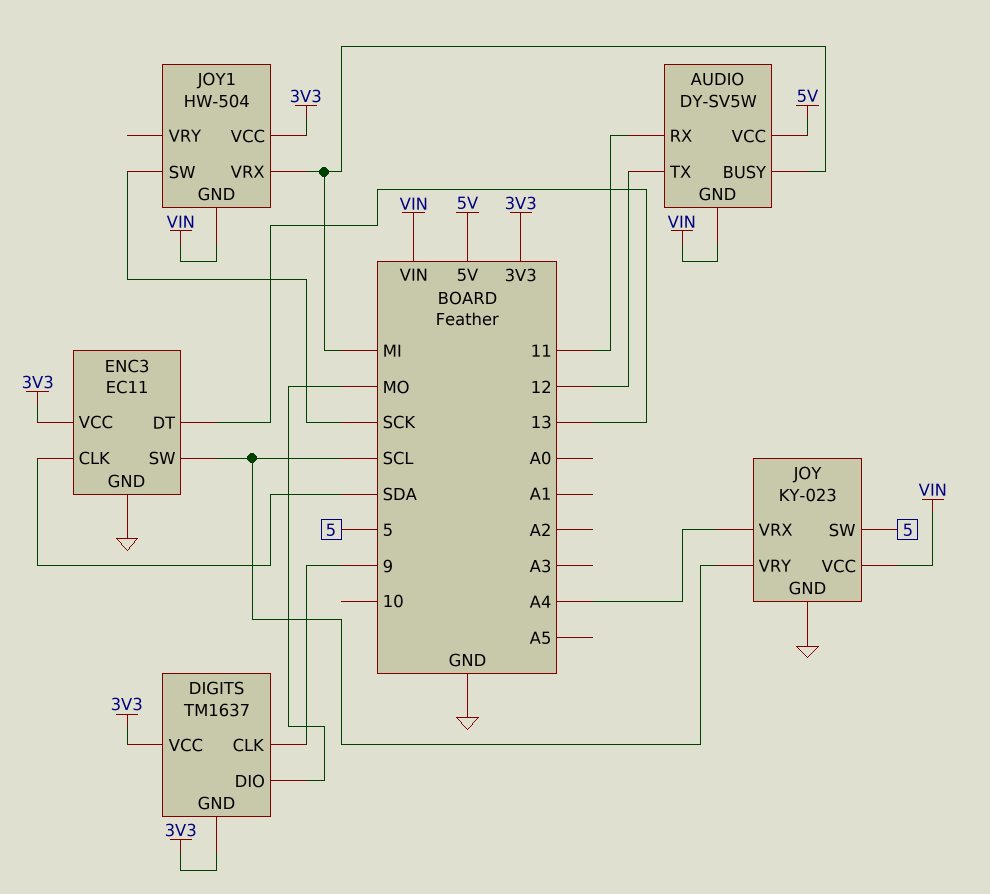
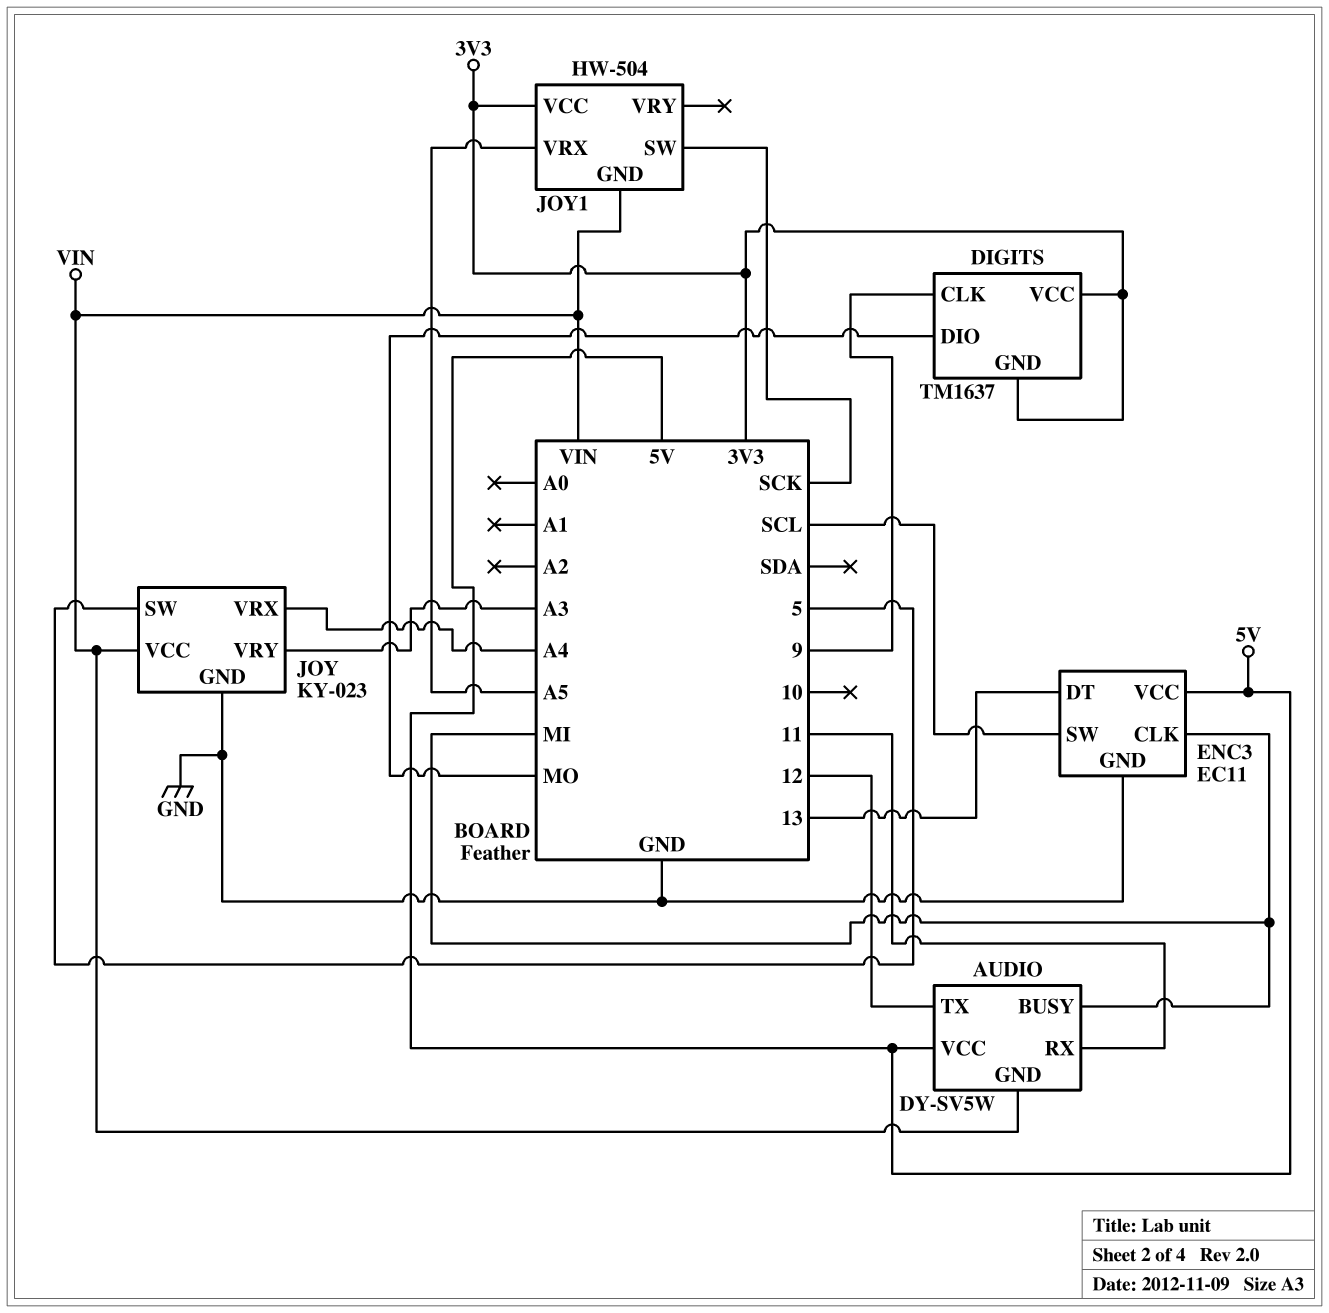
ENC3 pin CLK: SDA -> MI
ENC3 pin VCC: 3V3 -> 5V
JOY pin VRY: SCL -> A3
JOY1 pin VRX: MI -> A5

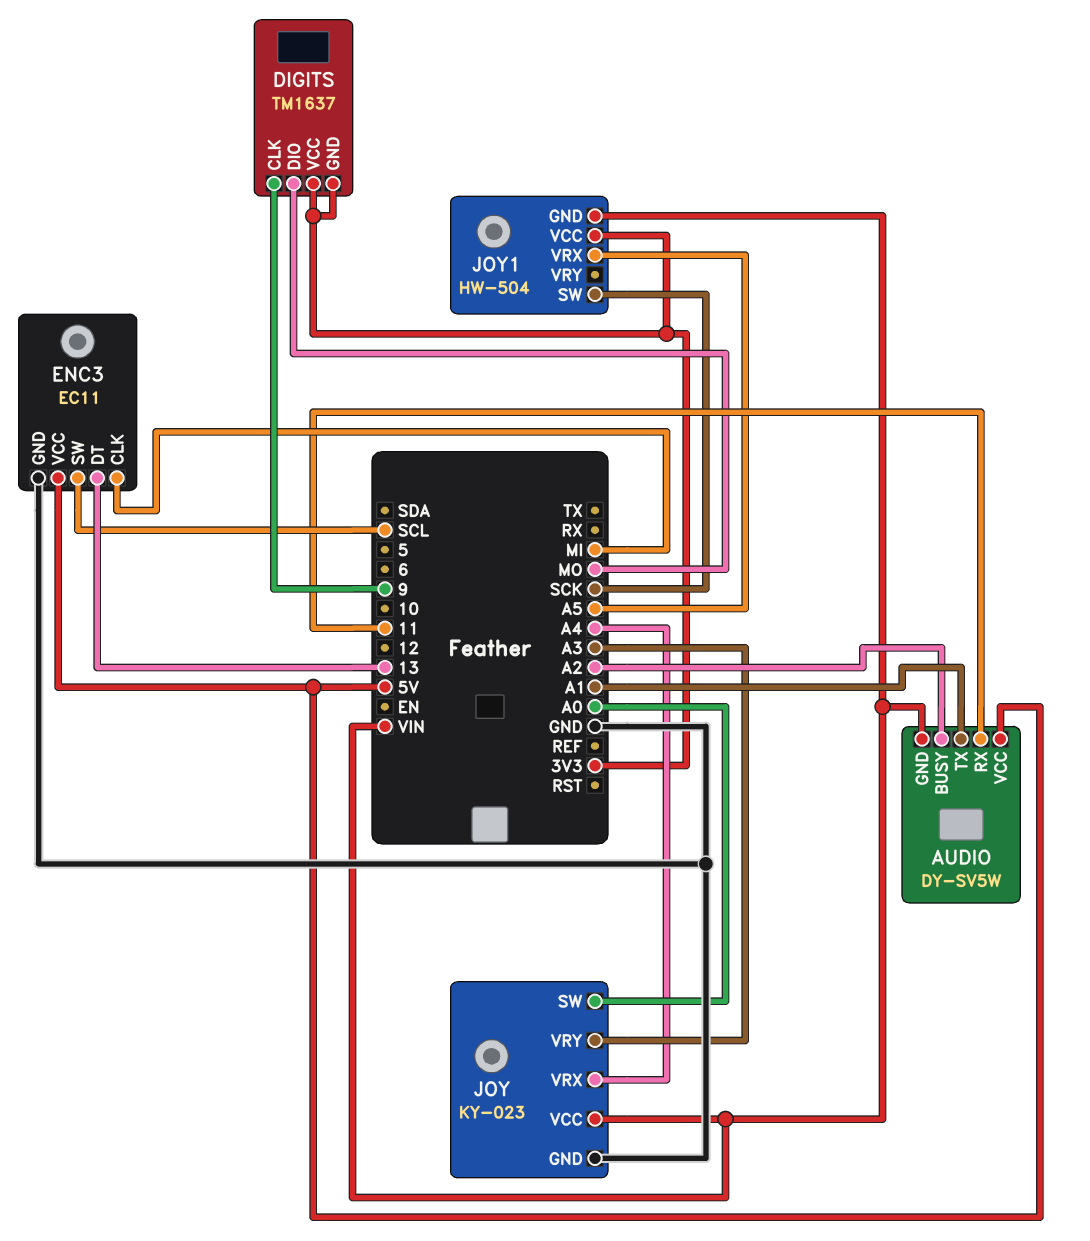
AUDIO pin BUSY: MI -> A2
AUDIO pin TX: 12 -> A1
JOY pin SW: 5 -> A0

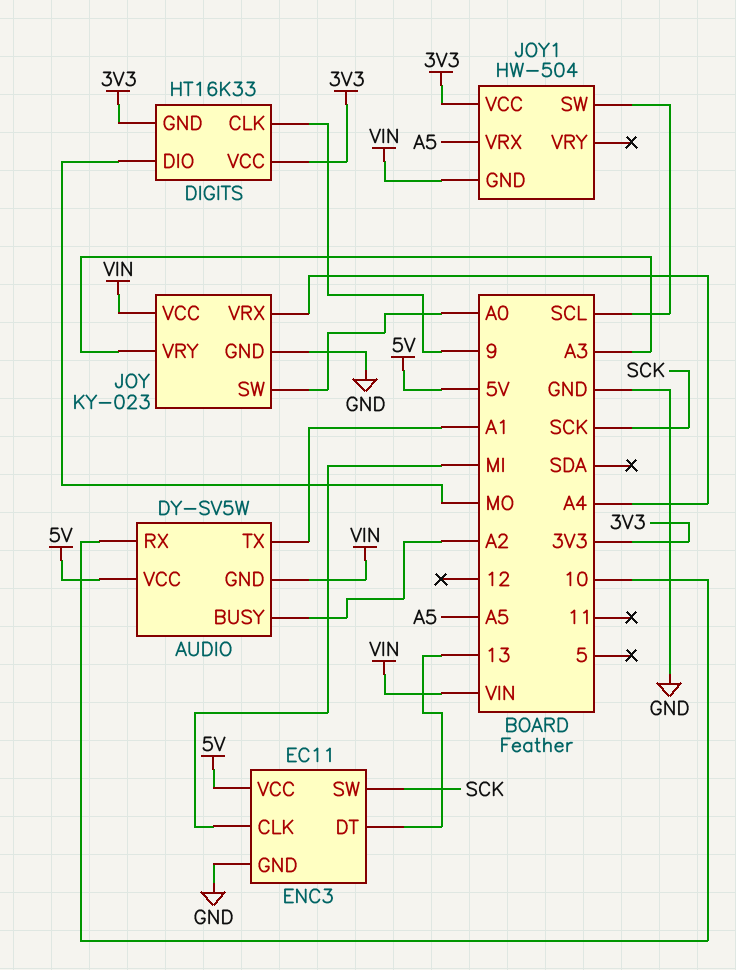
AUDIO pin RX: 11 -> 10
DIGITS: TM1637 -> HT16K33
ENC3 pin SW: SCL -> SCK
JOY1 pin SW: SCK -> SCL

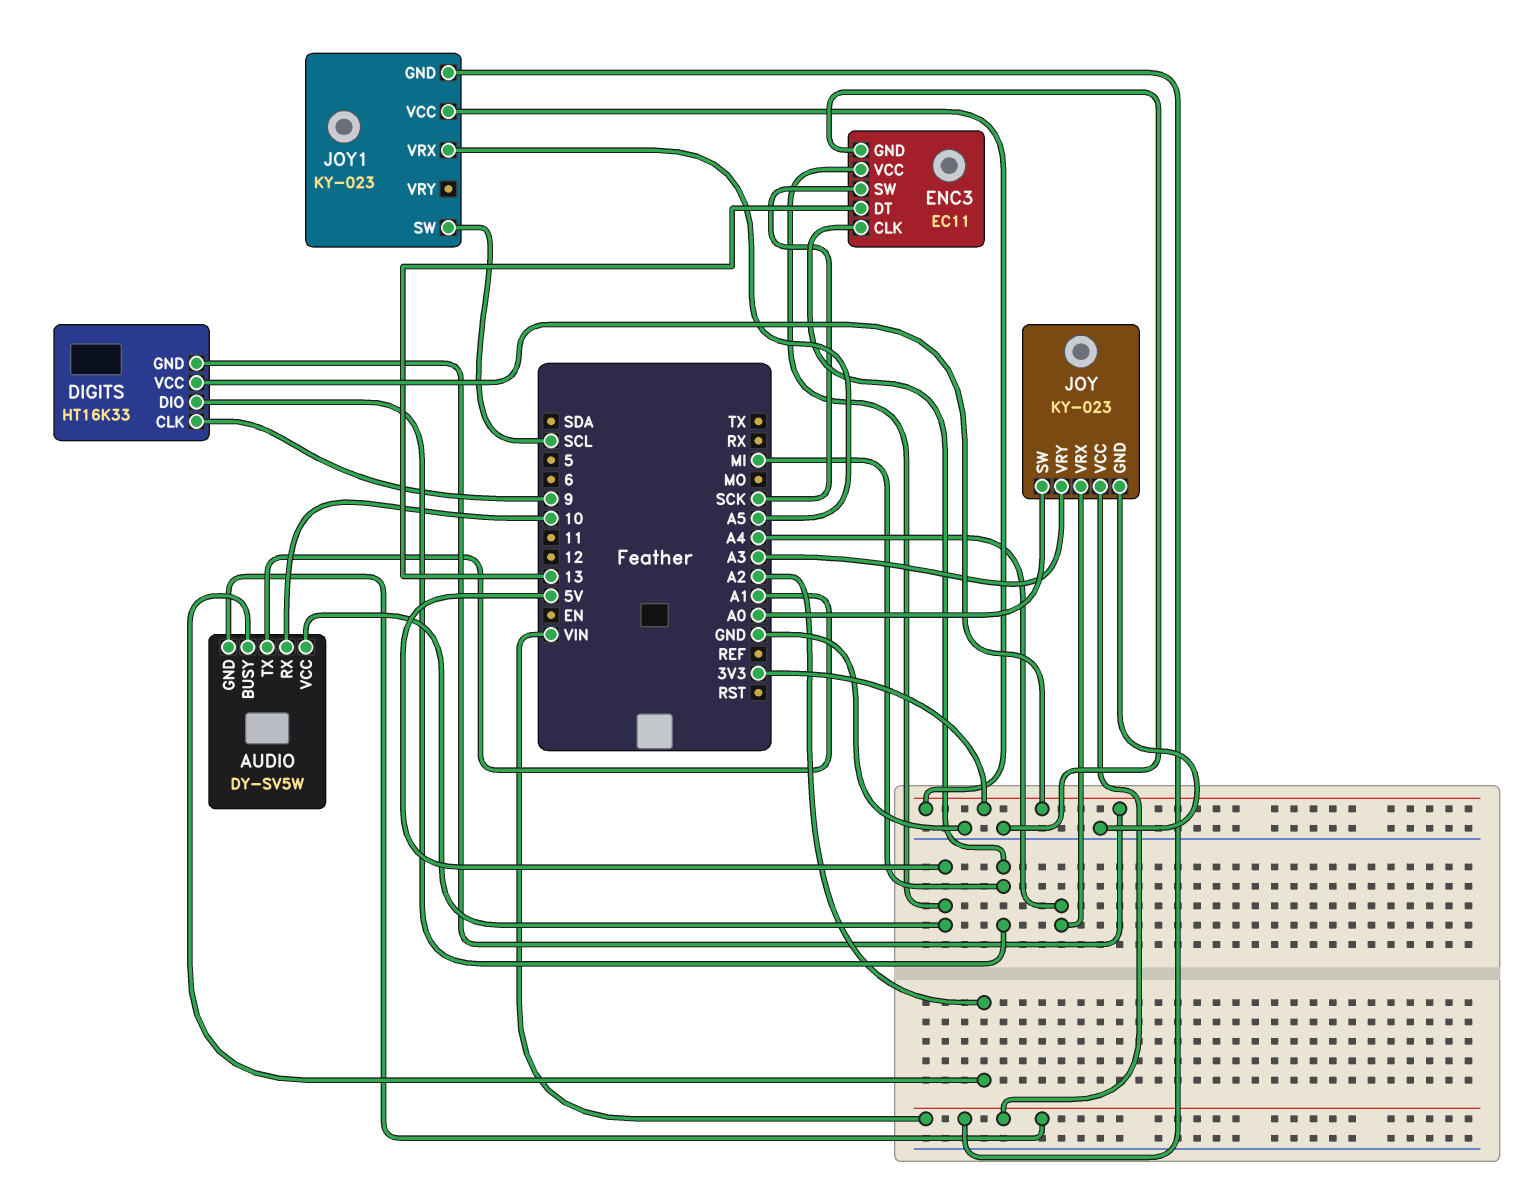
DIGITS pin DIO: MO -> MI
JOY1: HW-504 -> KY-023

